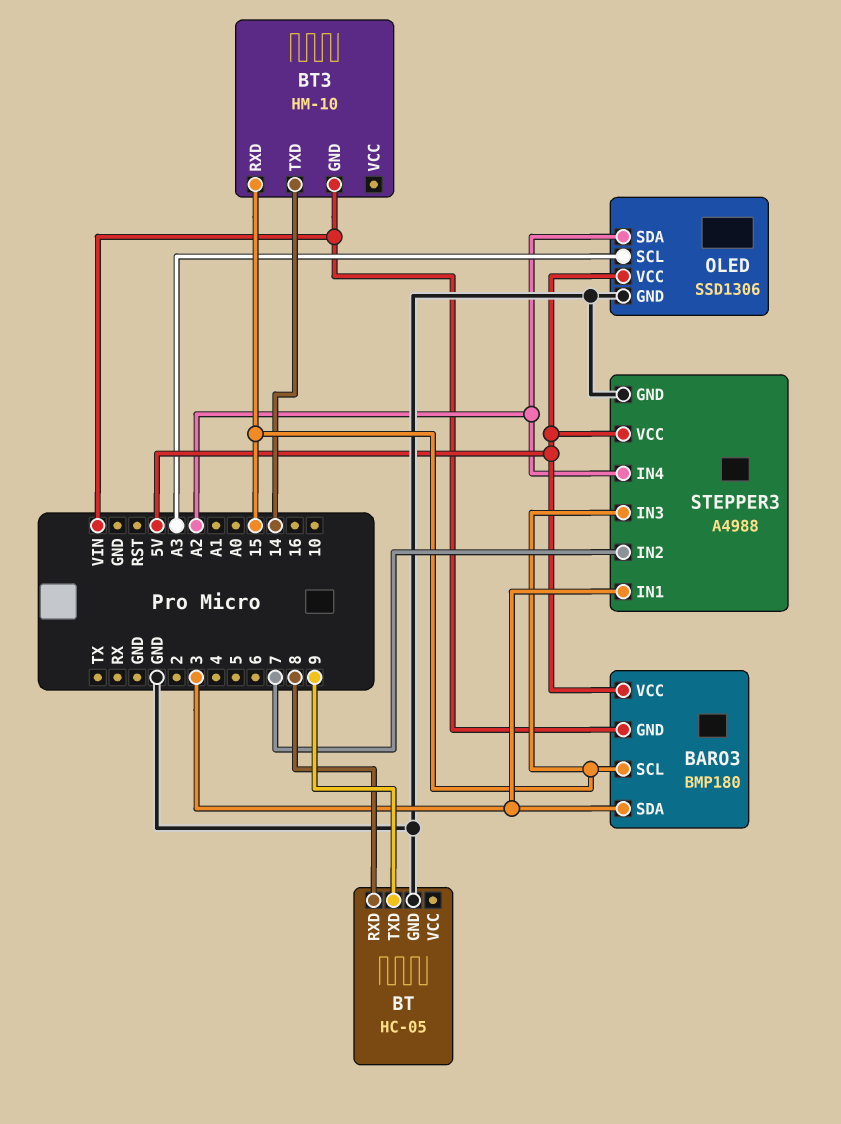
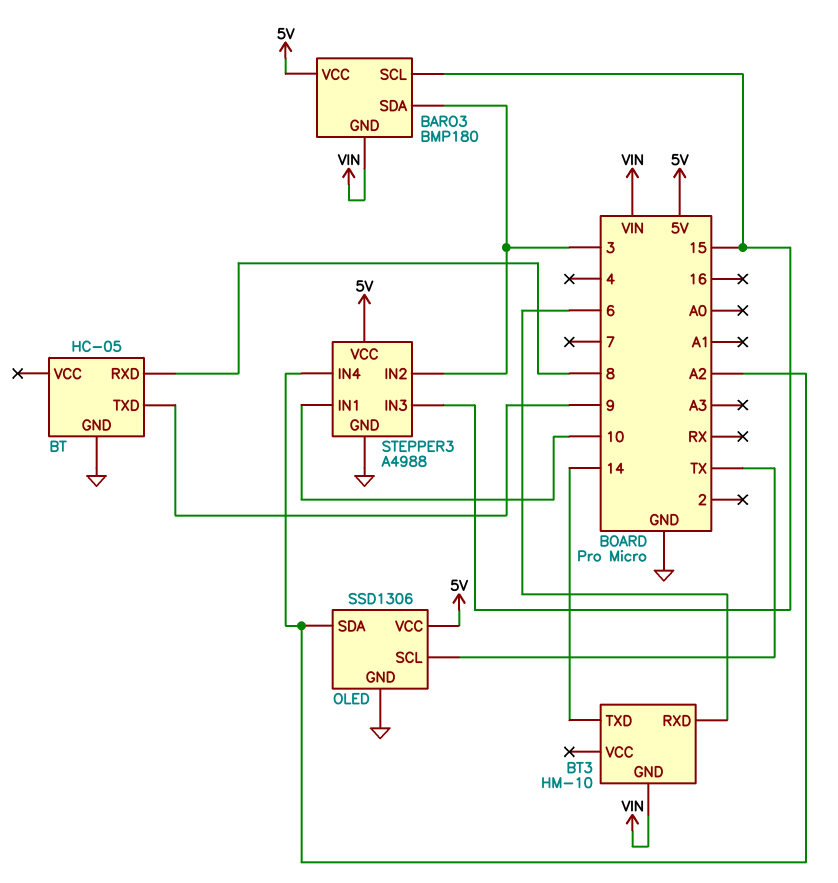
BT3 pin RXD: 15 -> 6
OLED pin SCL: A3 -> TX
STEPPER3 pin IN1: 3 -> 10
STEPPER3 pin IN2: 7 -> 3

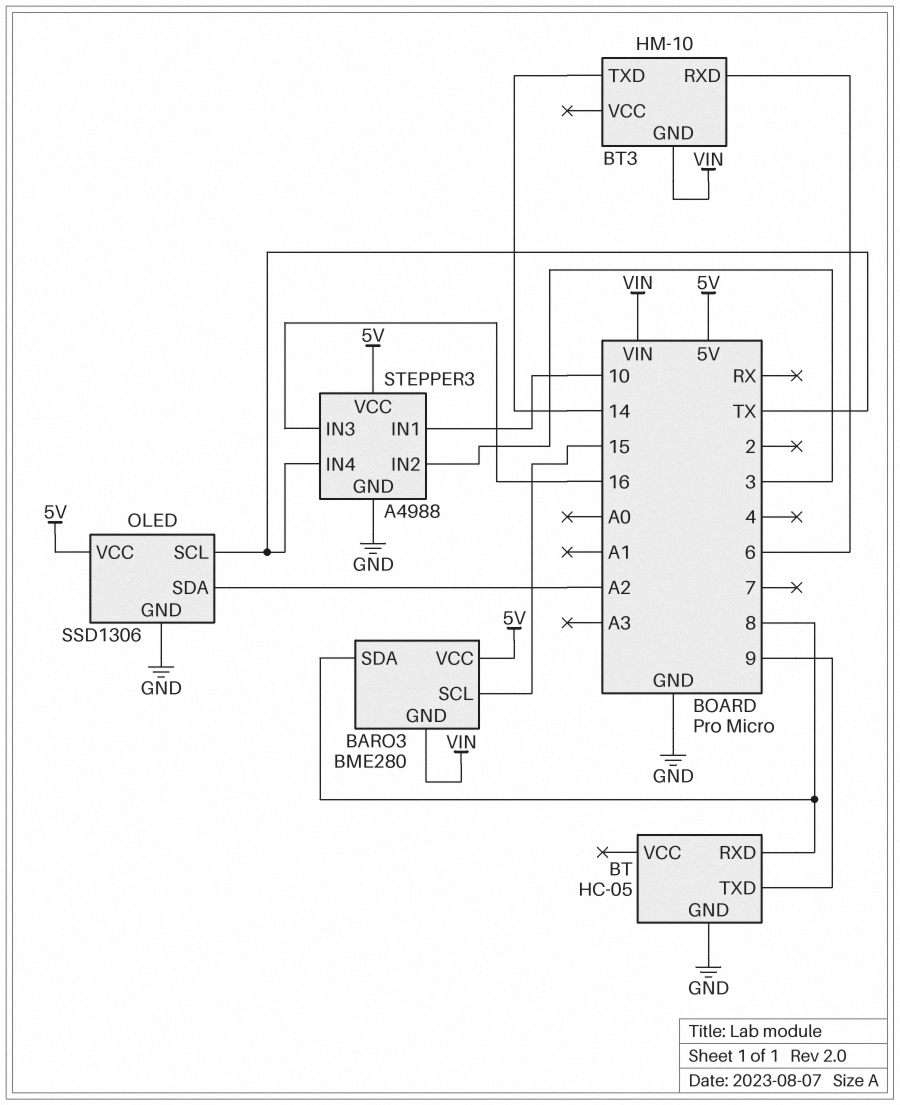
BARO3: BMP180 -> BME280
BARO3 pin SDA: 3 -> 8
STEPPER3 pin IN3: 15 -> 16
STEPPER3 pin IN4: A2 -> TX

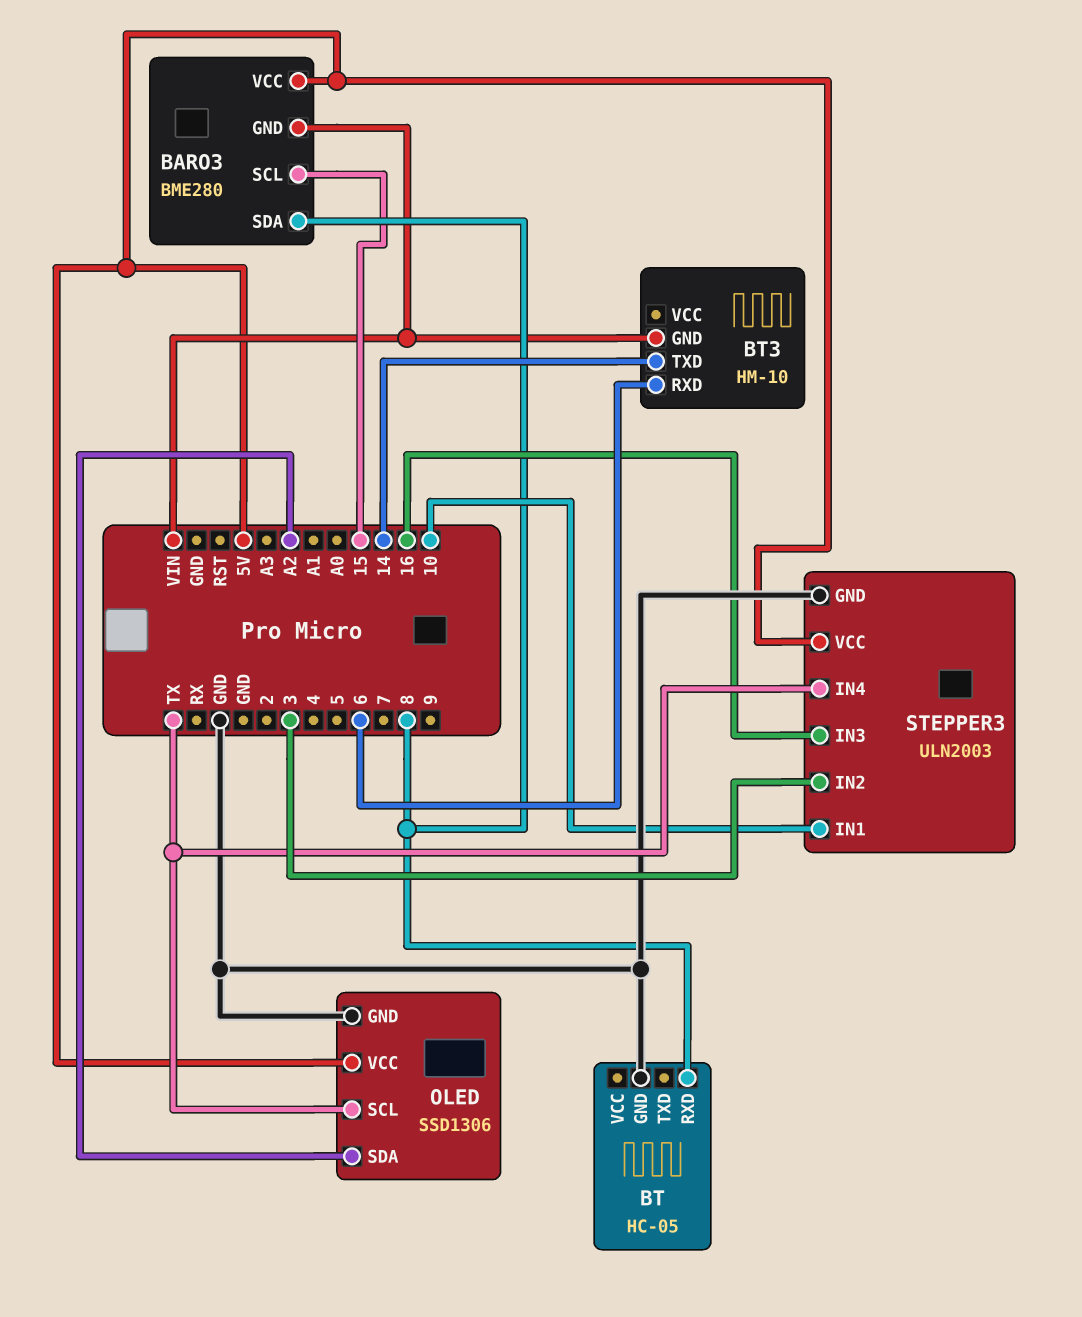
BT pin TXD: 9 -> none
STEPPER3: A4988 -> ULN2003

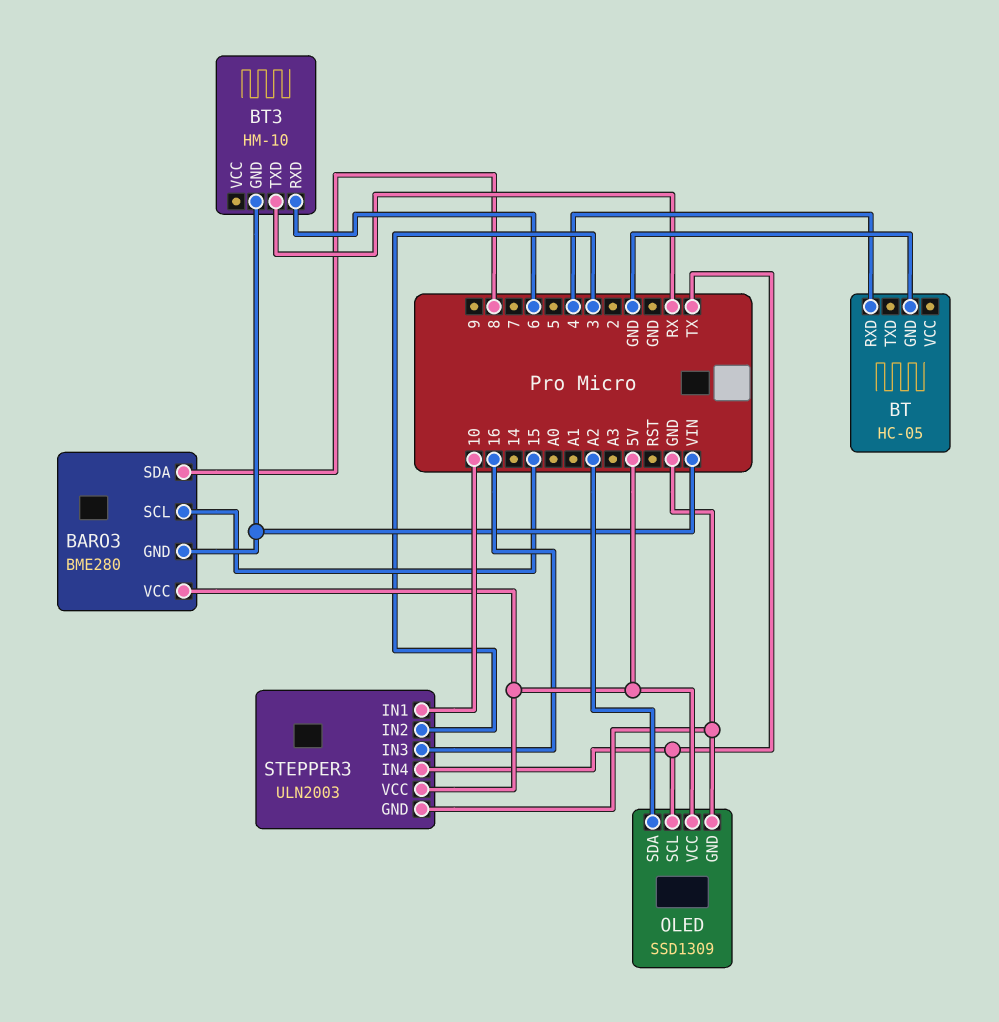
BT pin RXD: 8 -> 4
BT3 pin TXD: 14 -> RX
OLED: SSD1306 -> SSD1309

